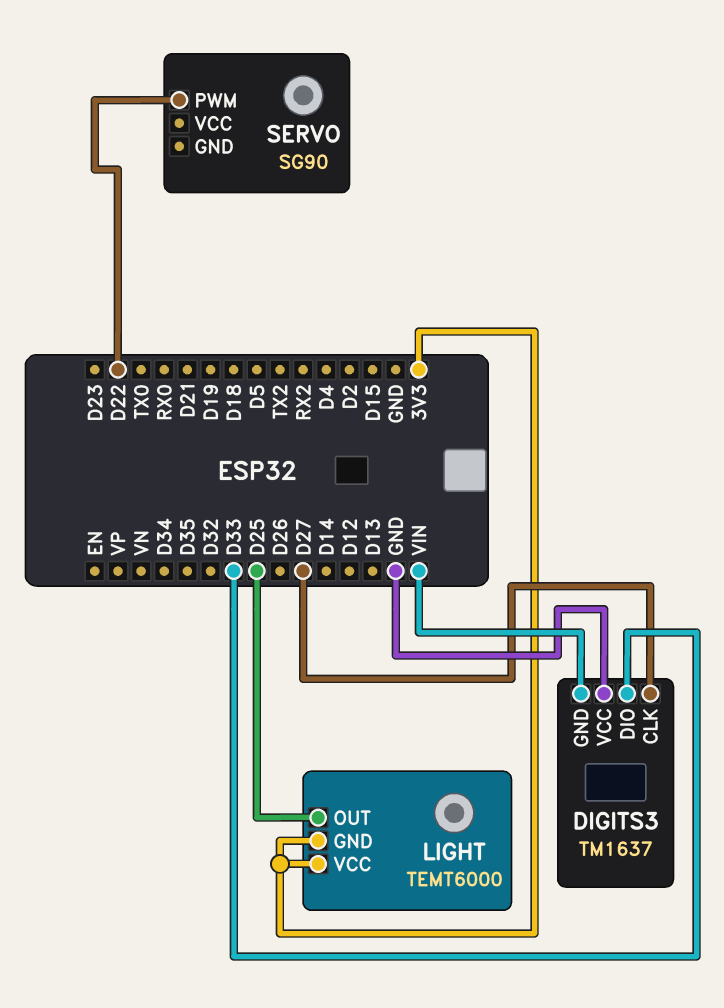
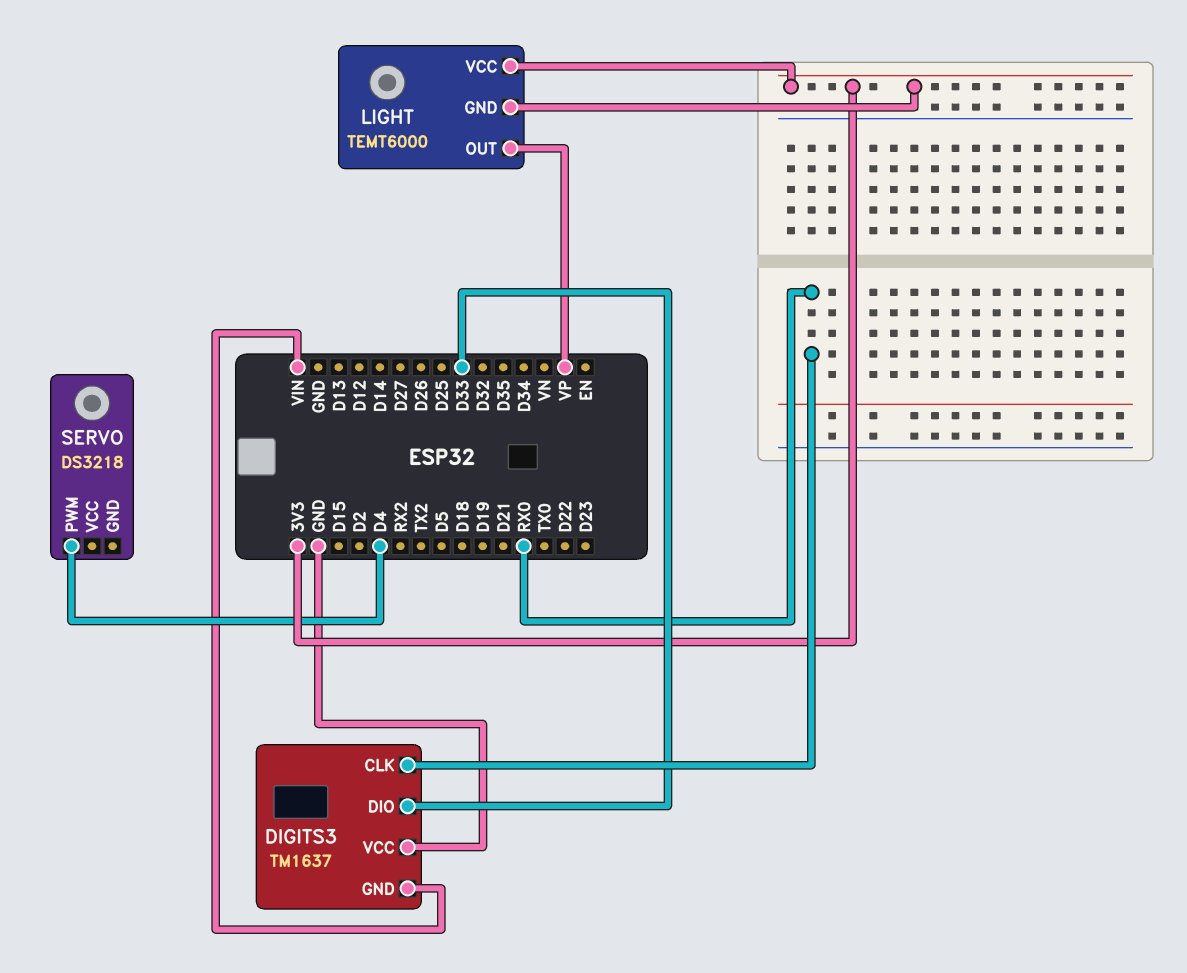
DIGITS3 pin CLK: D27 -> RX0
LIGHT pin OUT: D25 -> VP
SERVO: SG90 -> DS3218
SERVO pin PWM: D22 -> D4

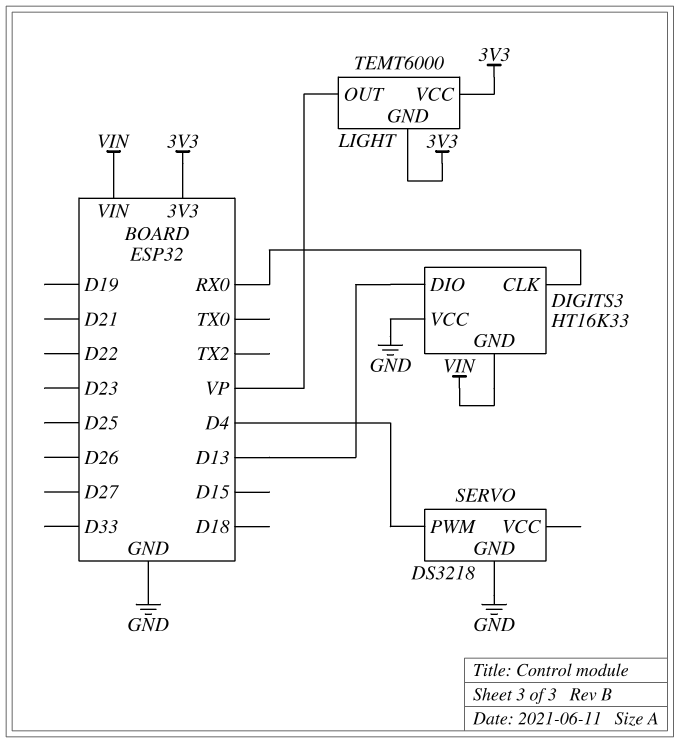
DIGITS3: TM1637 -> HT16K33
DIGITS3 pin DIO: D33 -> D13
SERVO pin GND: none -> GND

